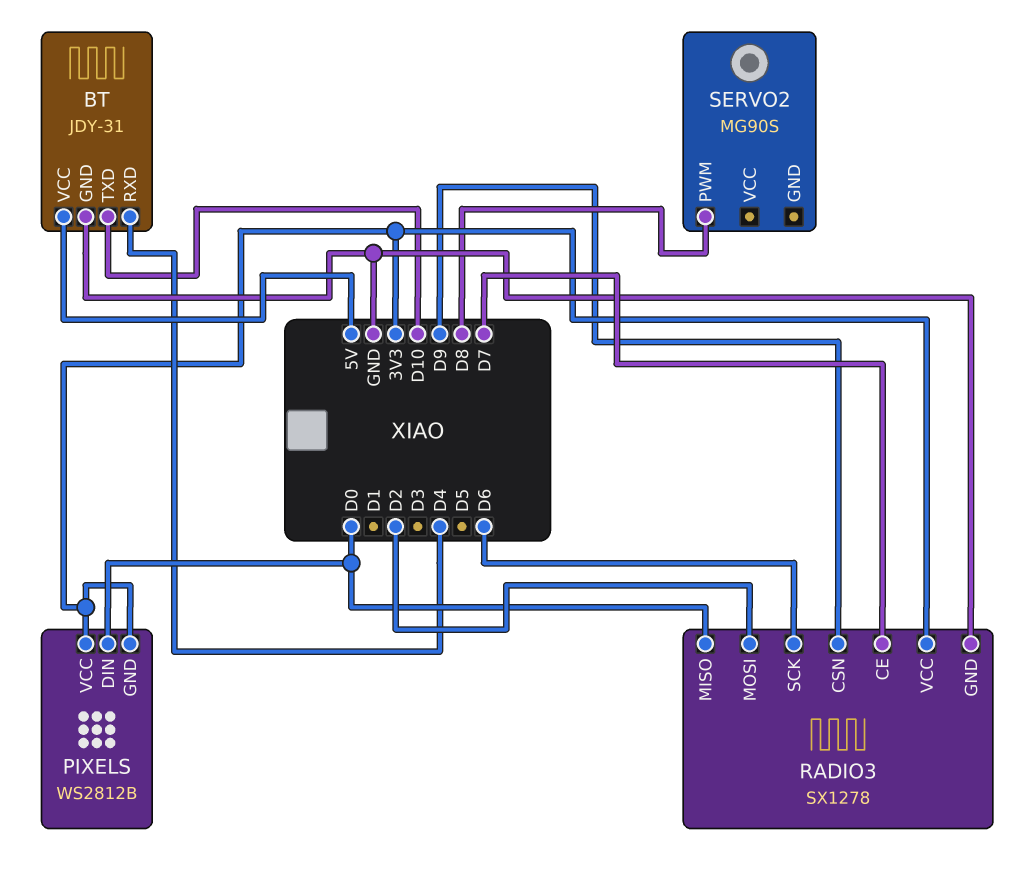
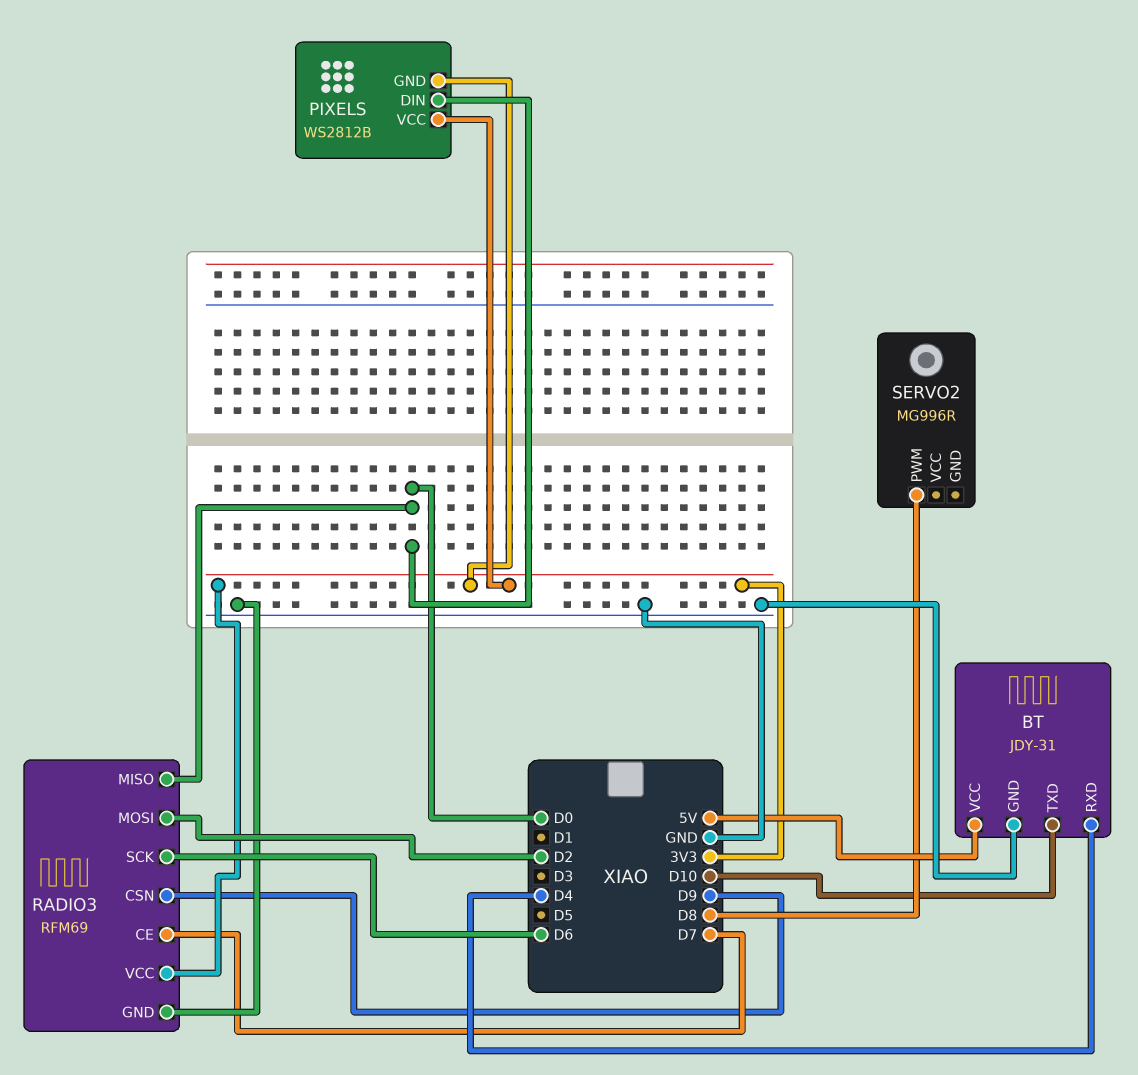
RADIO3: SX1278 -> RFM69
SERVO2: MG90S -> MG996R

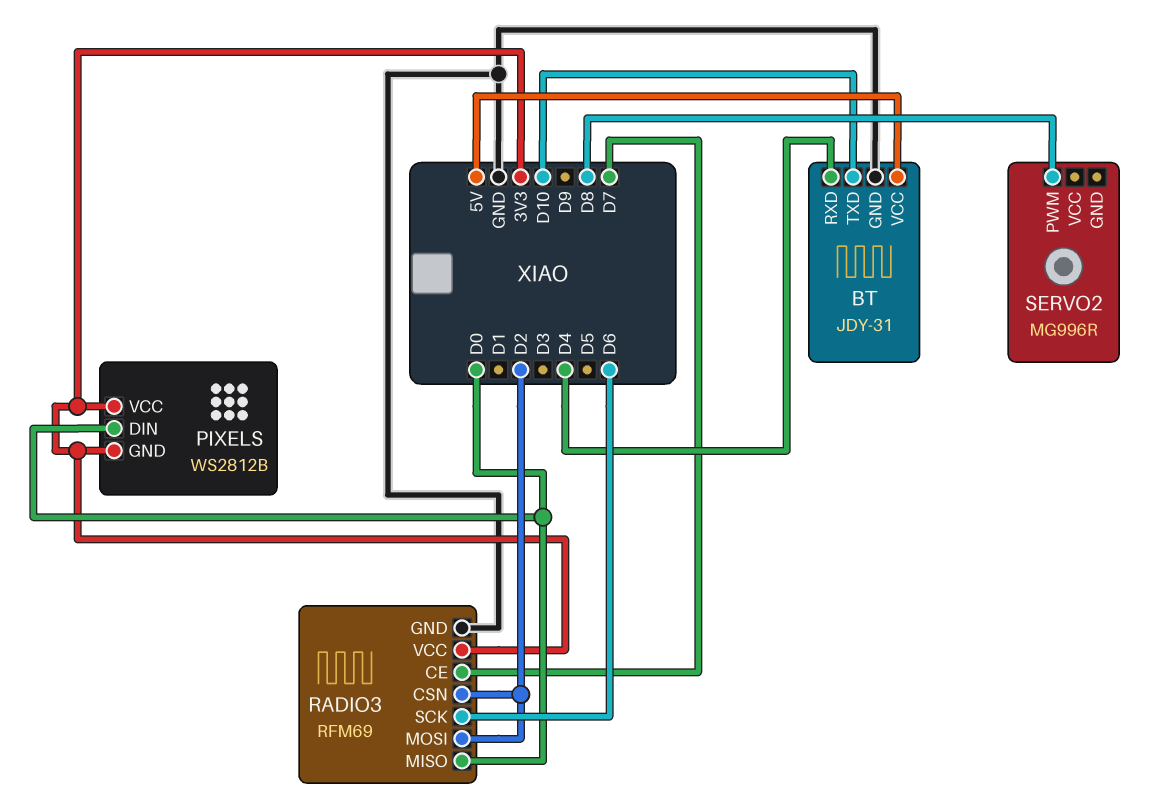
RADIO3 pin CSN: D9 -> D2

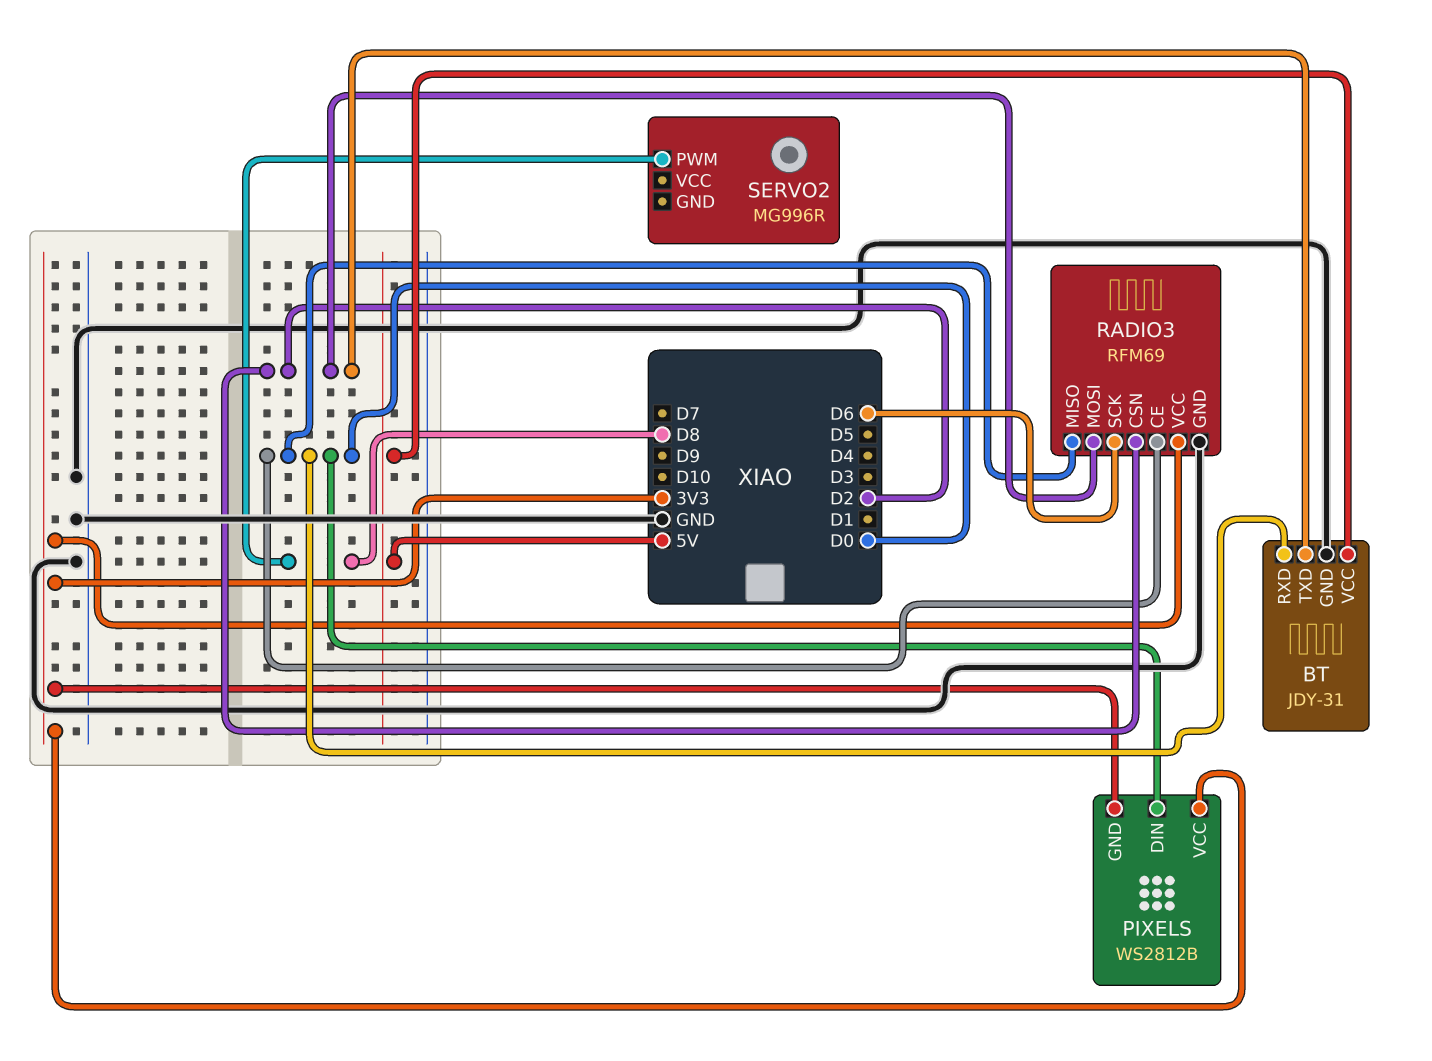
BT pin RXD: D4 -> D0
BT pin TXD: D10 -> D2
RADIO3 pin CE: D7 -> D0

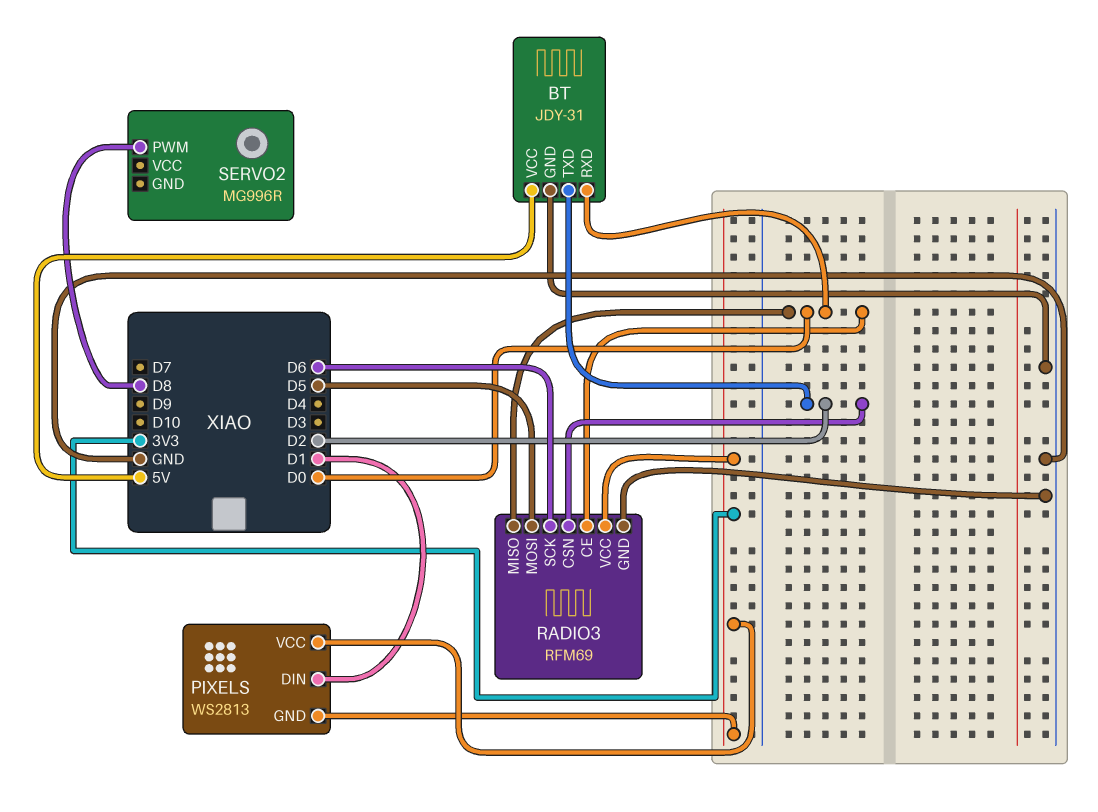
PIXELS: WS2812B -> WS2813
PIXELS pin DIN: D0 -> D1
RADIO3 pin MOSI: D2 -> D5

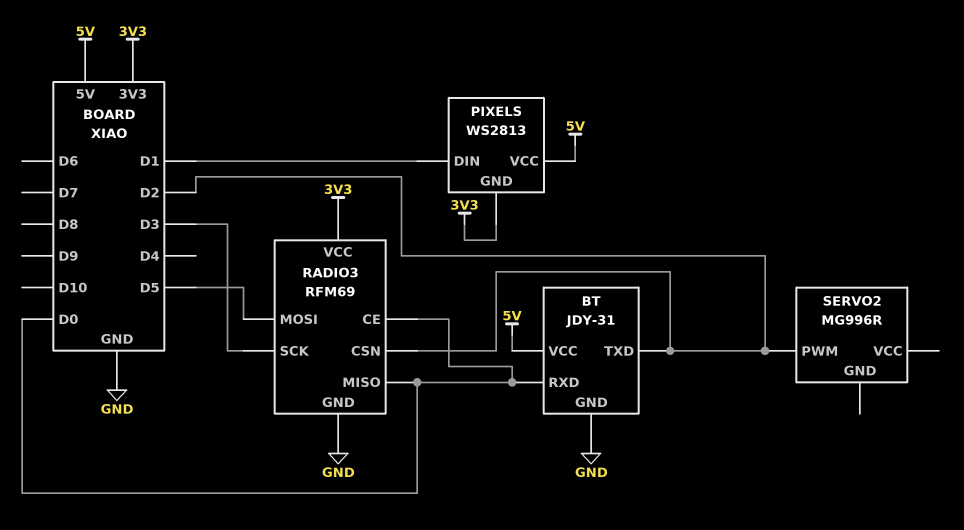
PIXELS pin VCC: 3V3 -> 5V
RADIO3 pin SCK: D6 -> D3
SERVO2 pin PWM: D8 -> D2

